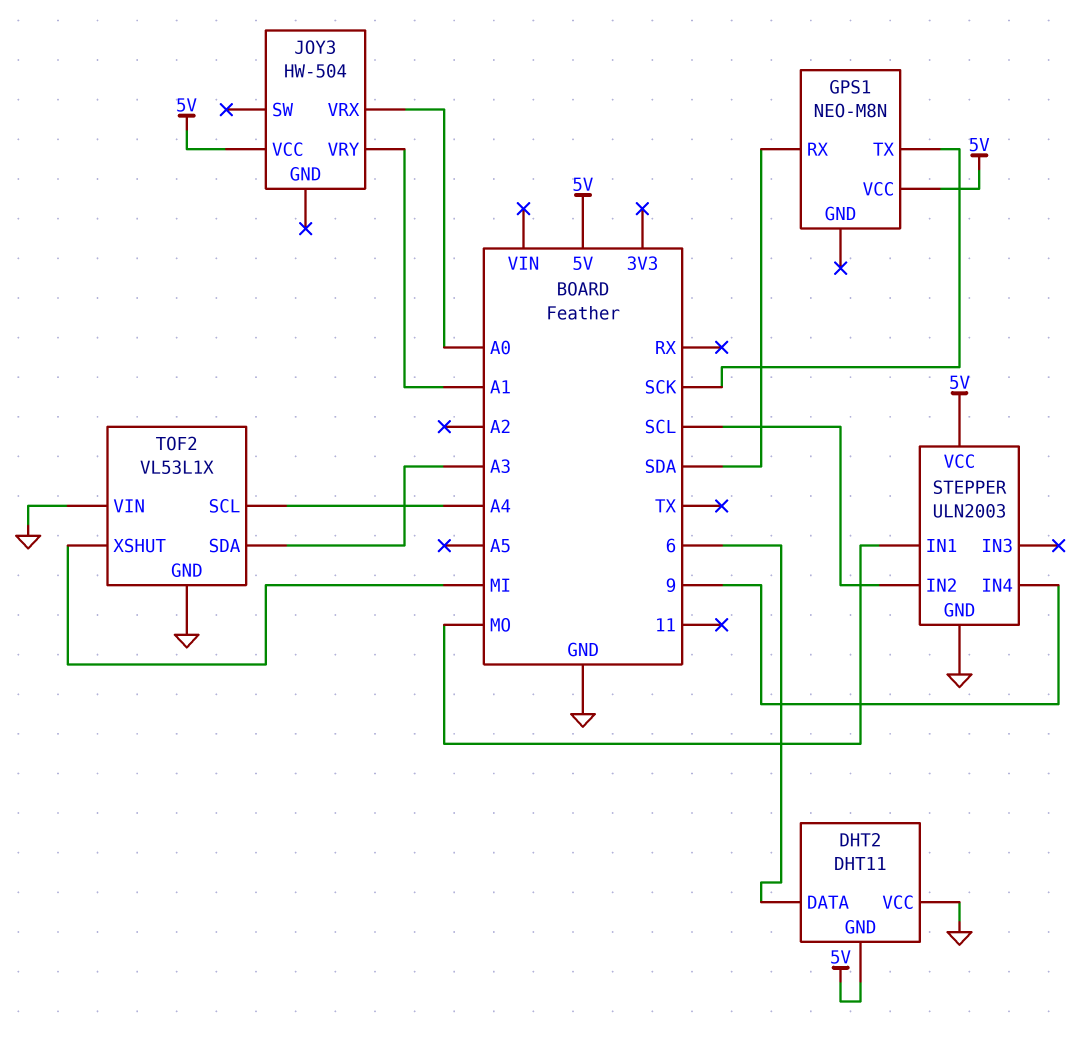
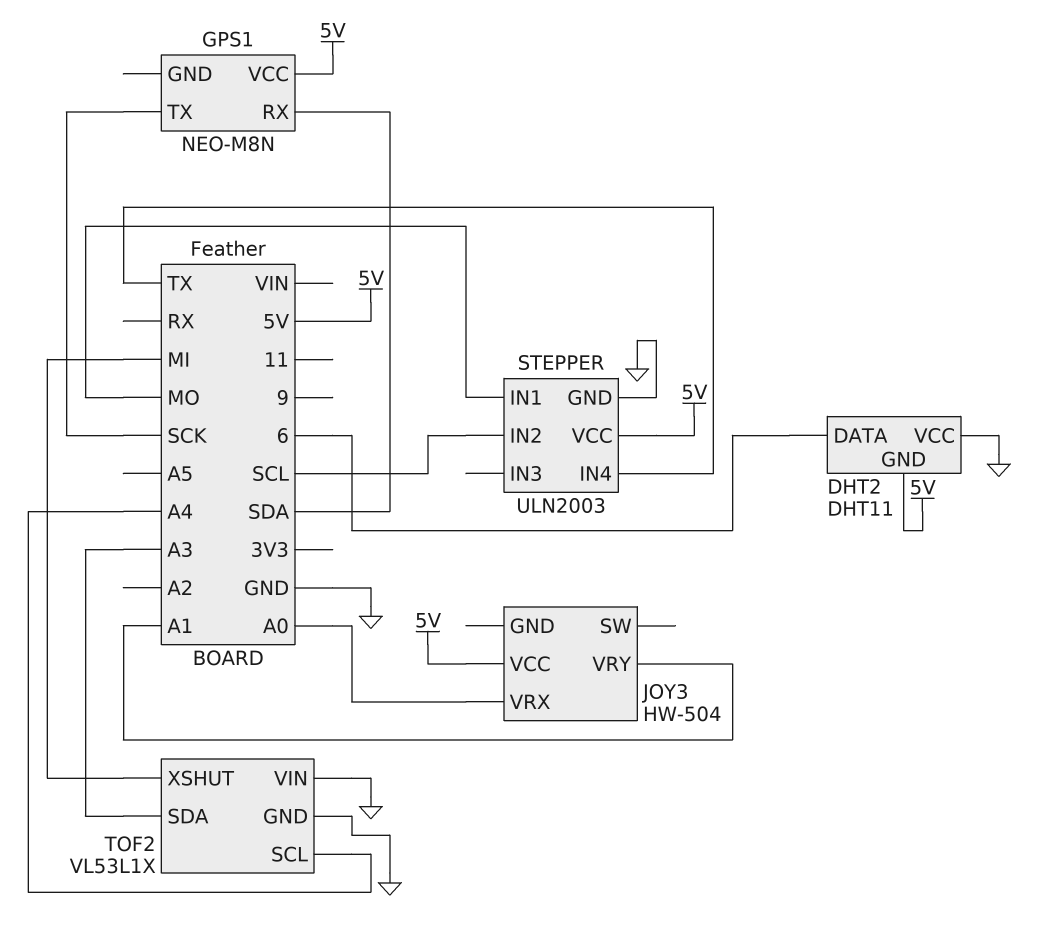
STEPPER pin IN4: 9 -> TX

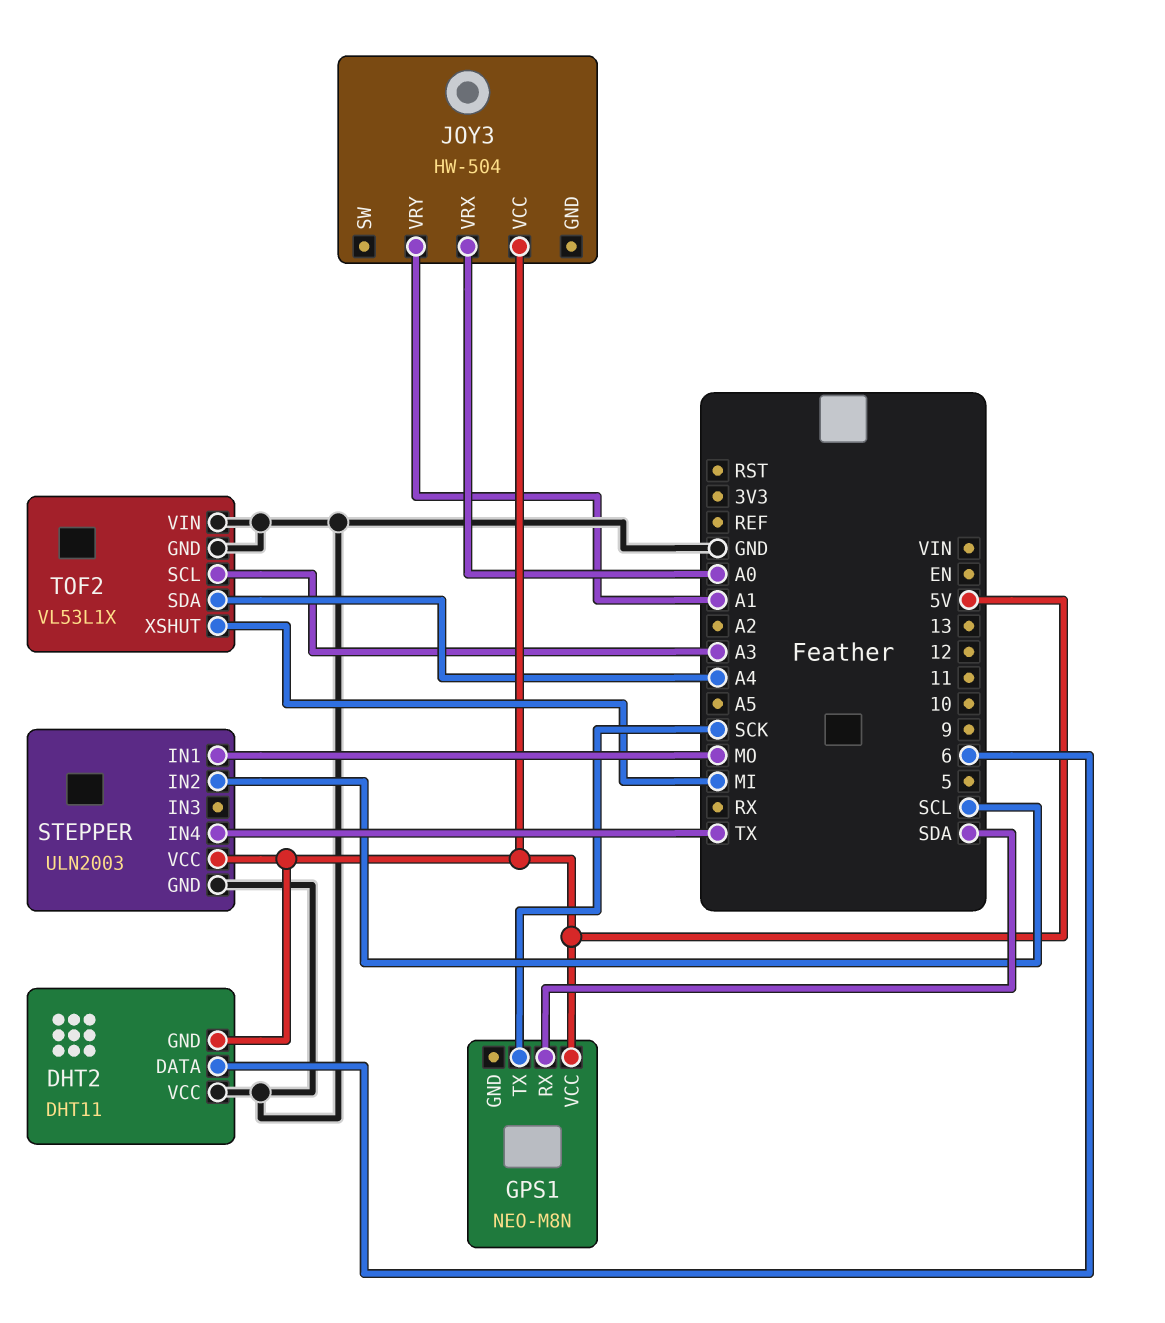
TOF2 pin SCL: A4 -> A3
TOF2 pin SDA: A3 -> A4

